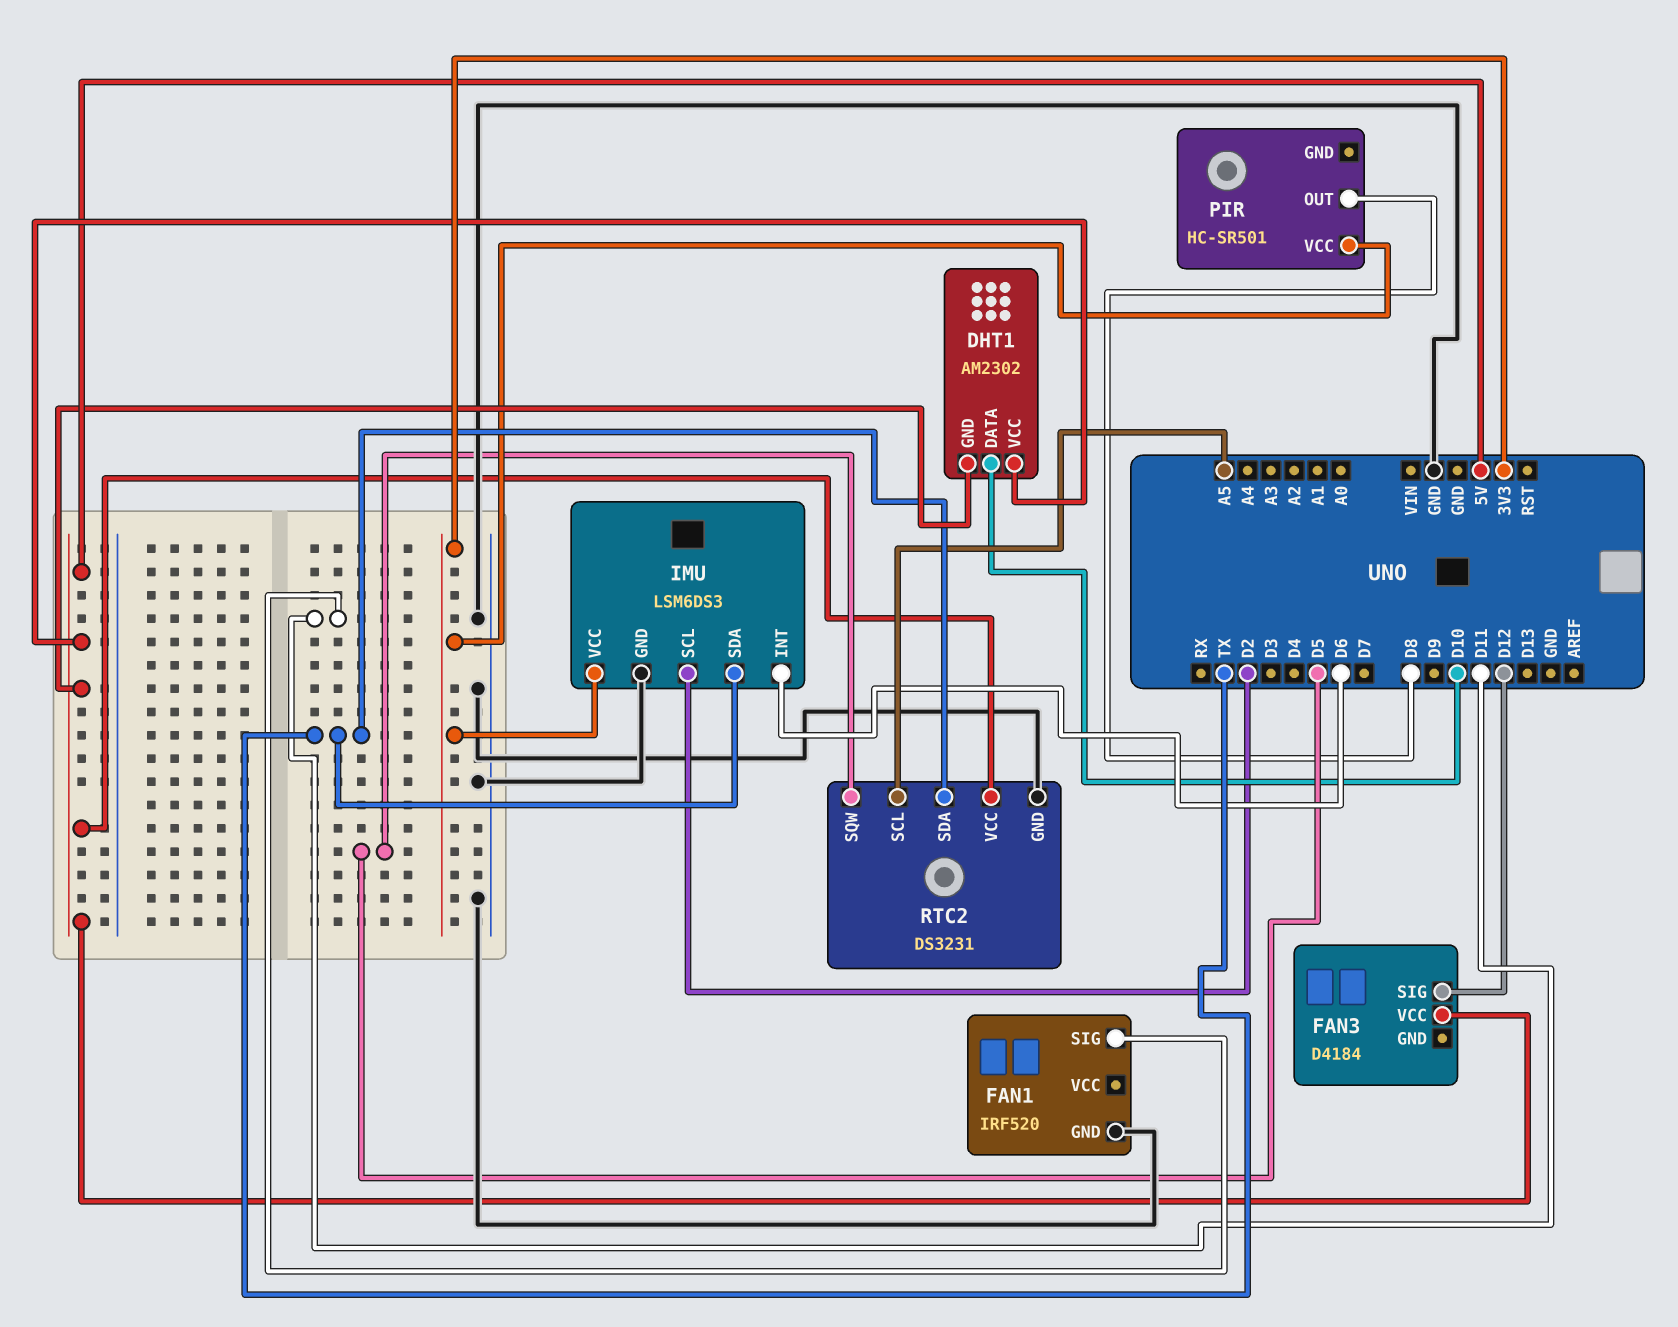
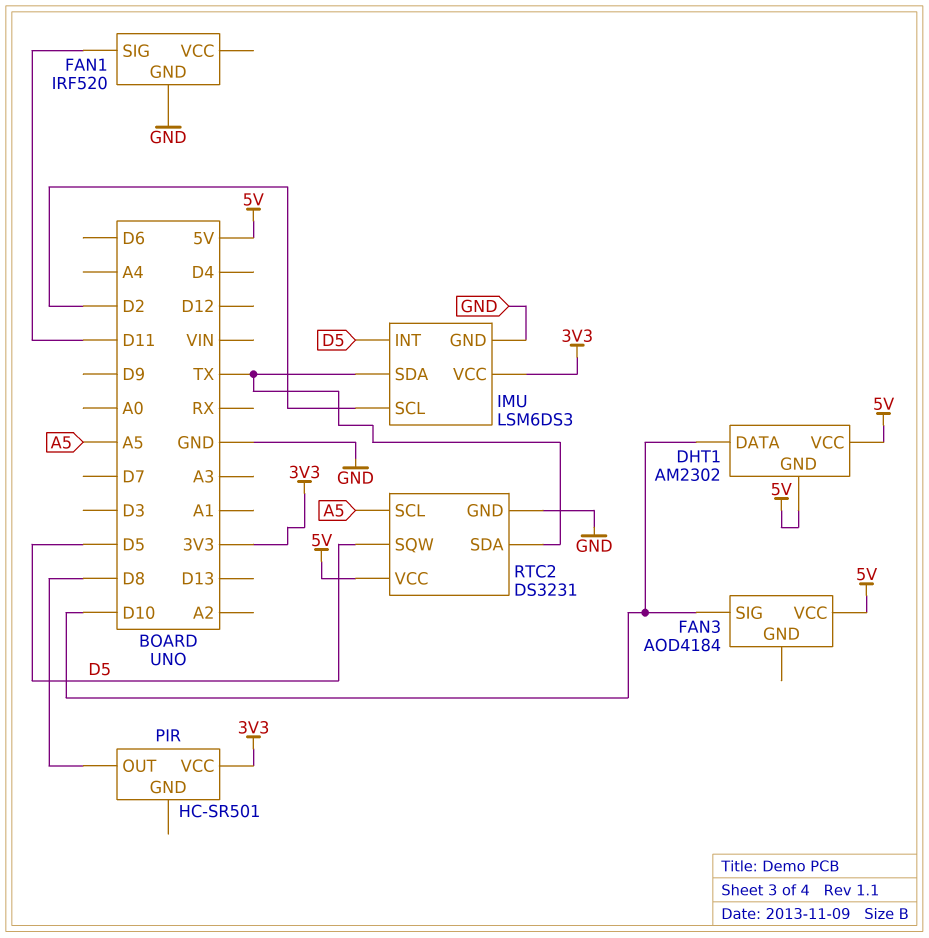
FAN3: D4184 -> AOD4184
FAN3 pin SIG: D12 -> D10
IMU pin INT: D6 -> D5

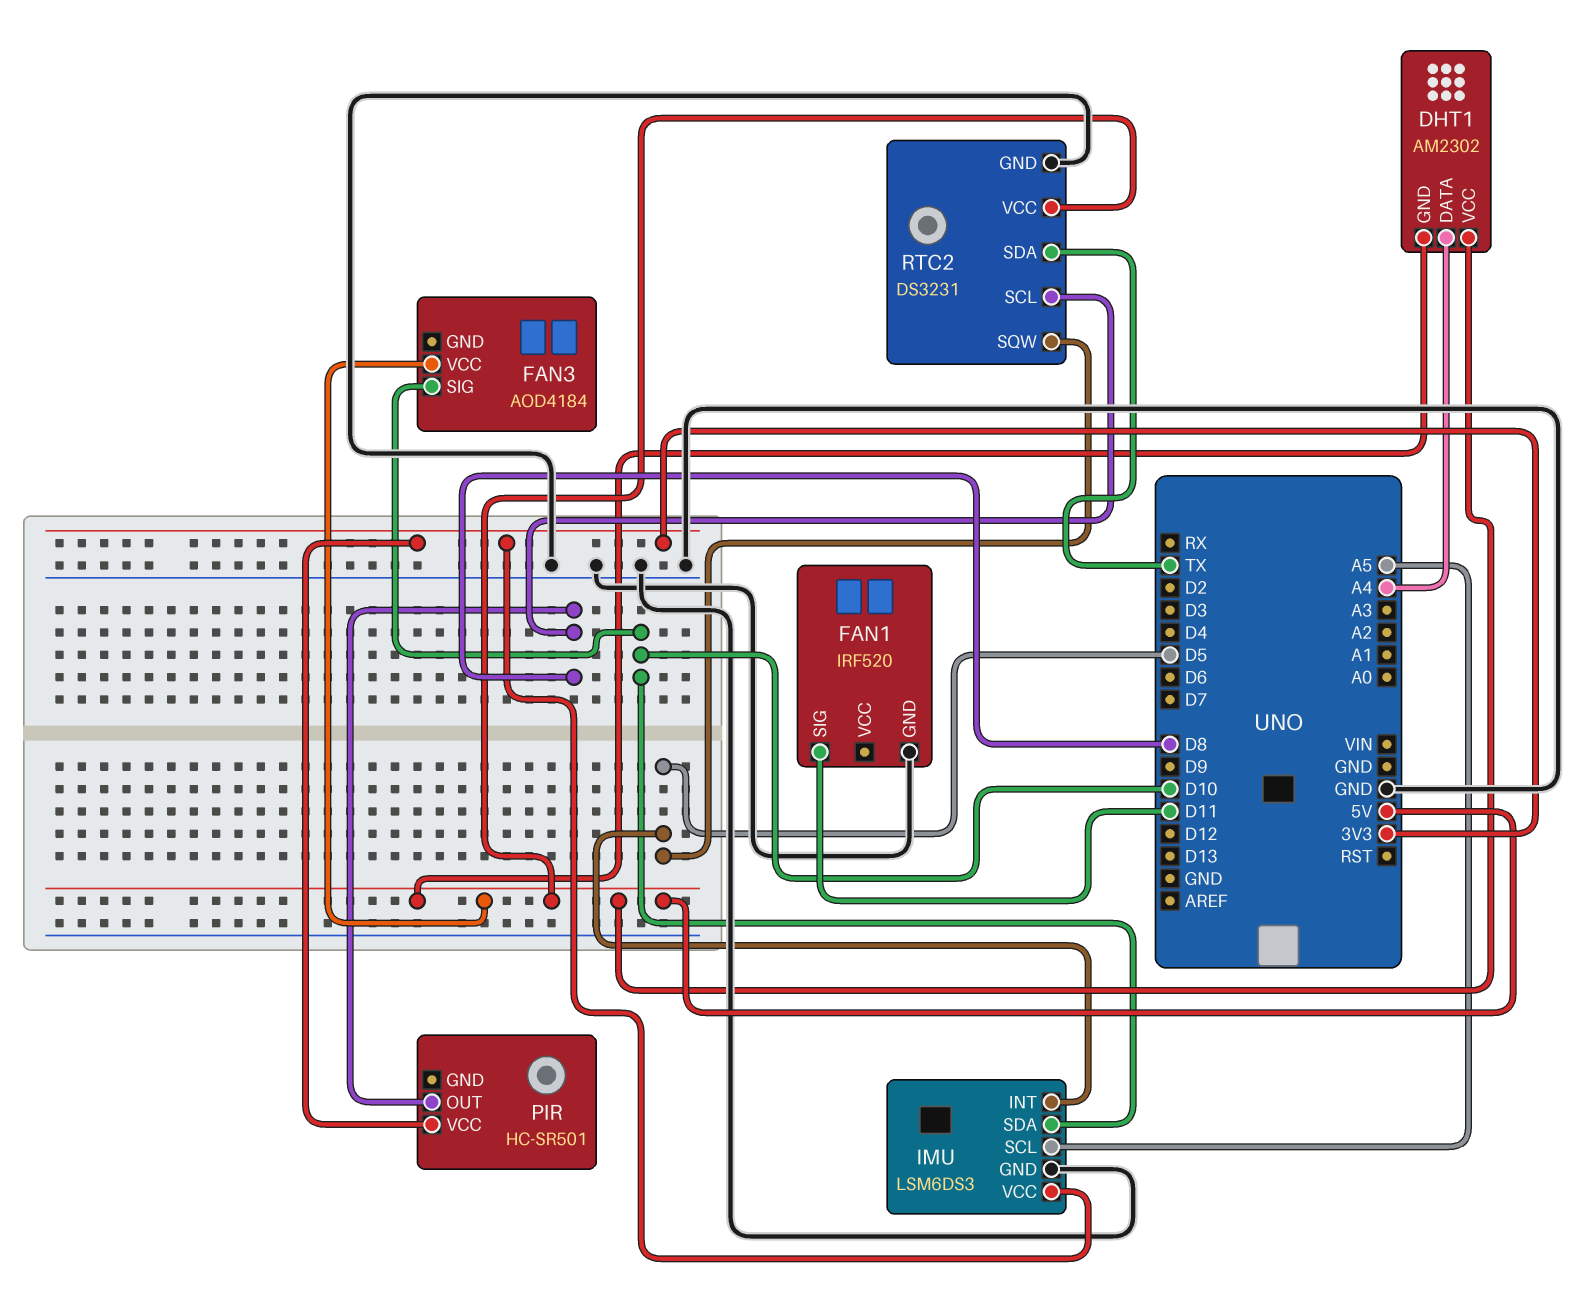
DHT1 pin DATA: D10 -> A4
IMU pin SCL: D2 -> A5
IMU pin SDA: TX -> D10
RTC2 pin SCL: A5 -> D8

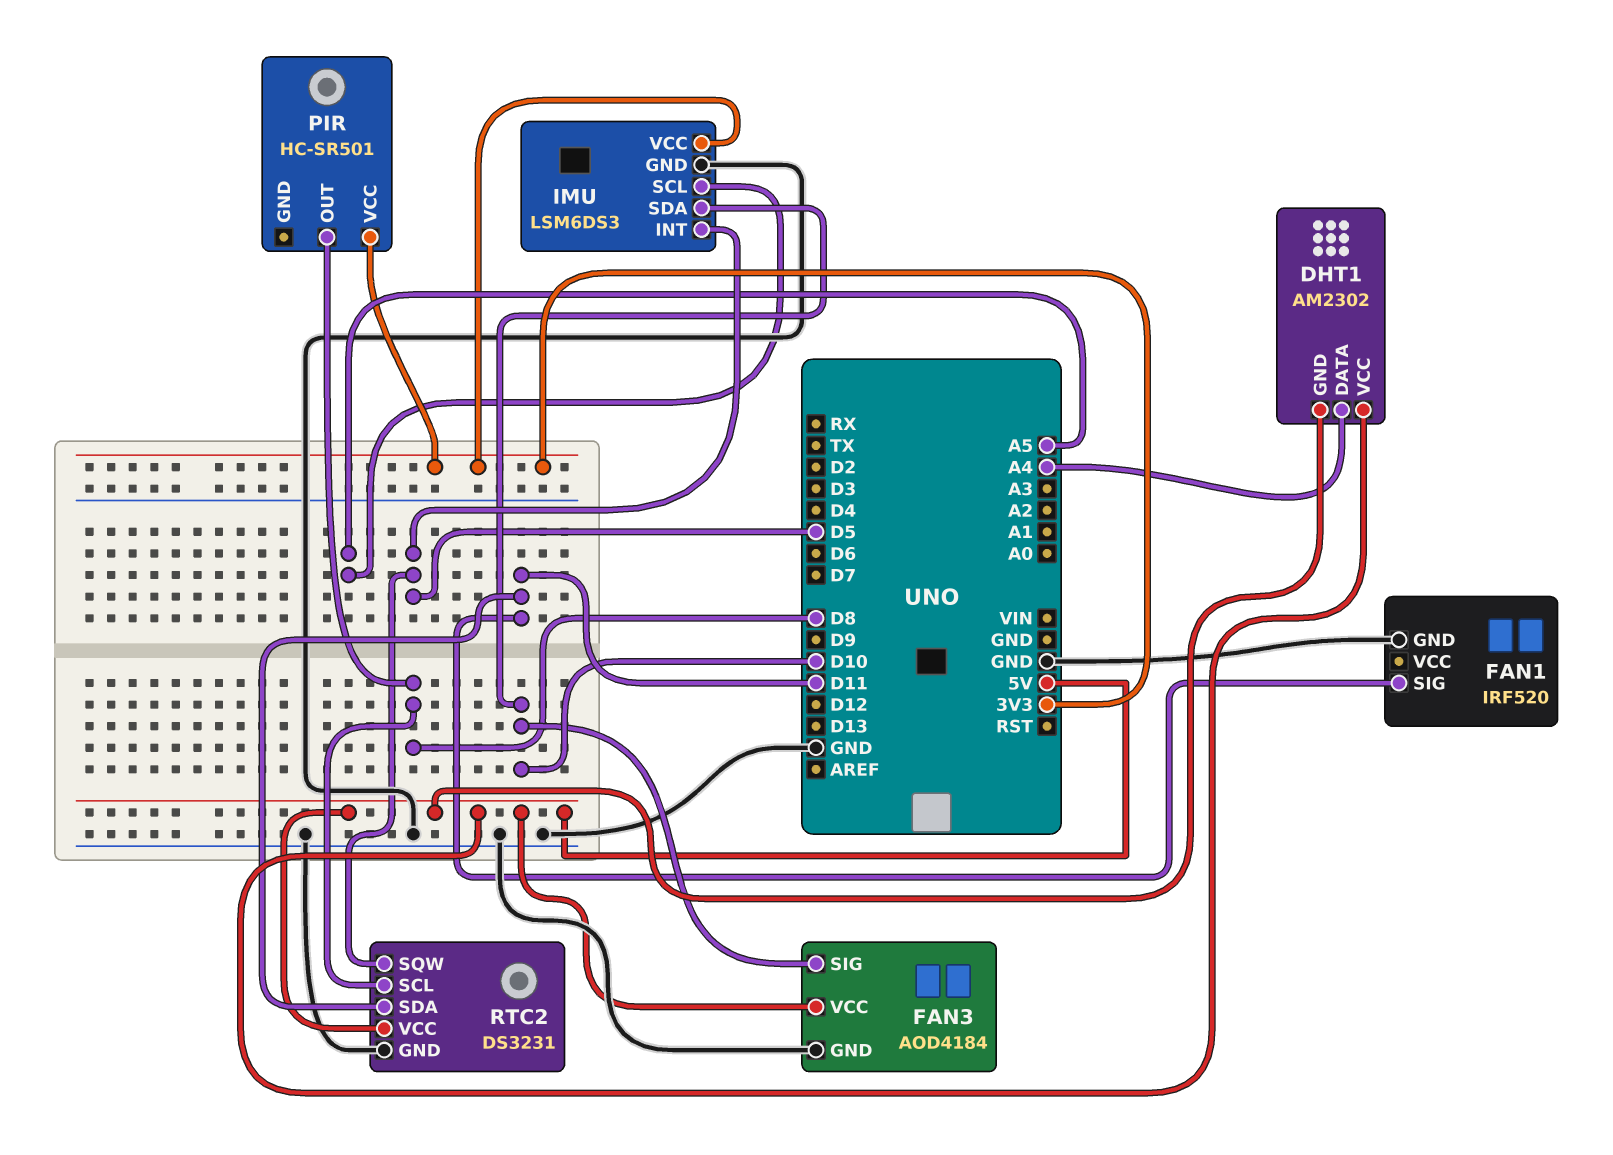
FAN3 pin GND: none -> GND
RTC2 pin SDA: TX -> D11

